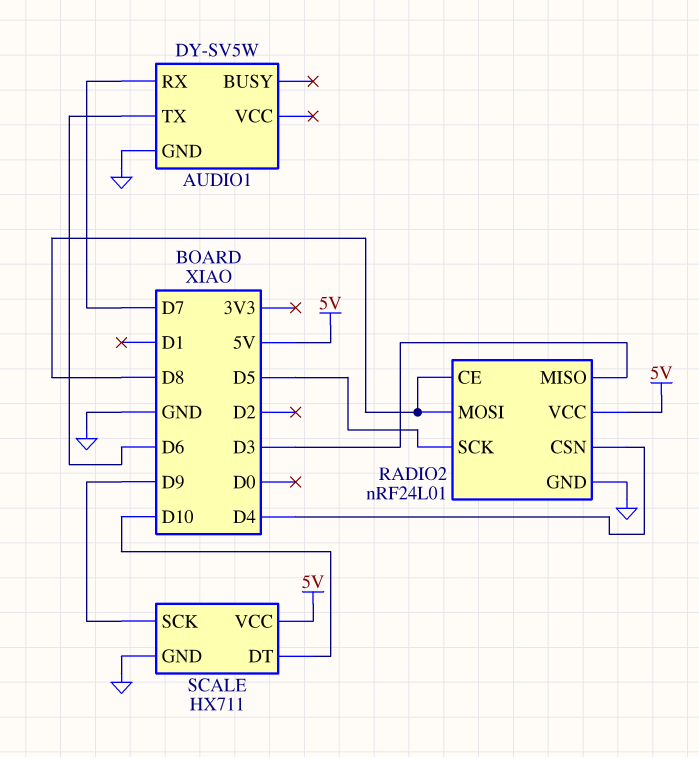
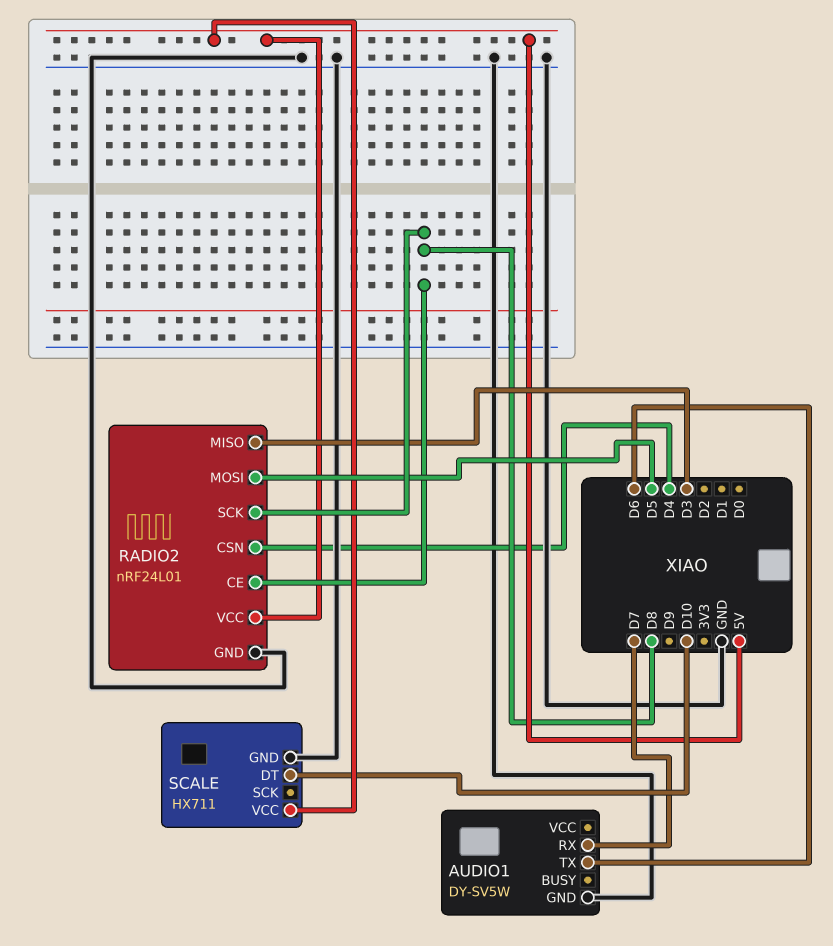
RADIO2 pin MOSI: D8 -> D5
RADIO2 pin SCK: D5 -> D8
SCALE pin SCK: D9 -> none

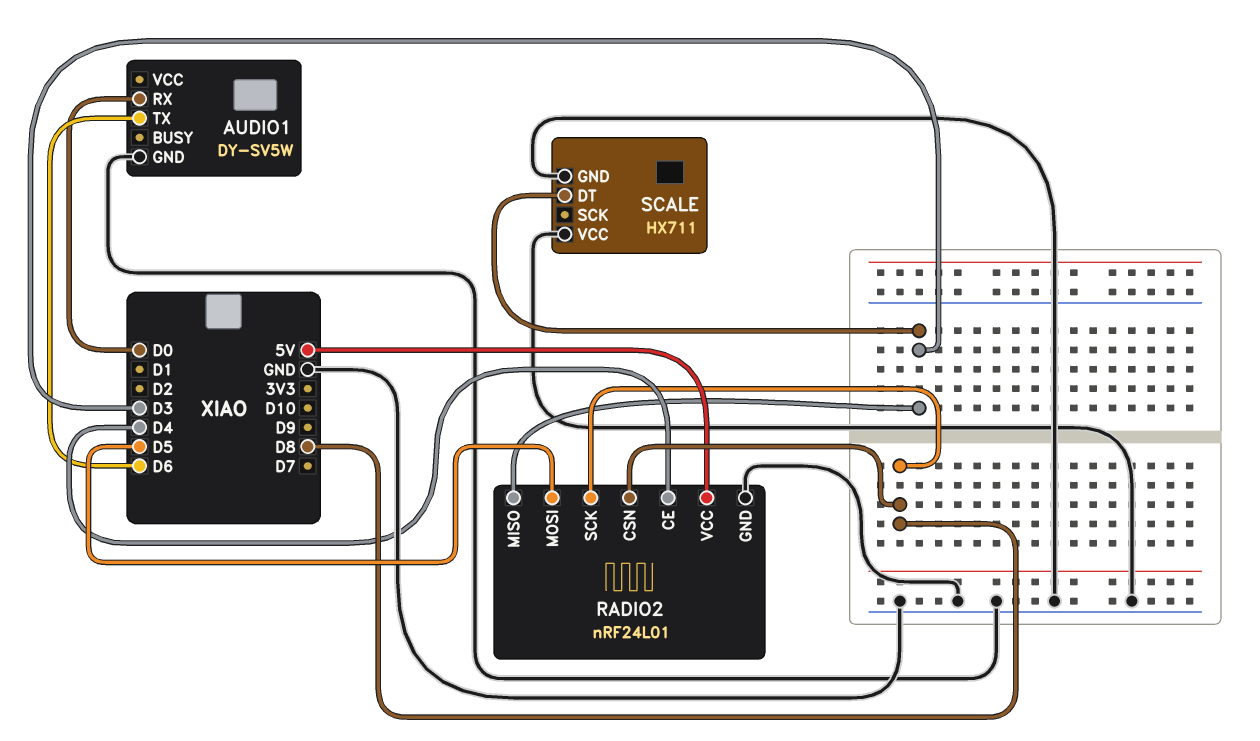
AUDIO1 pin RX: D7 -> D0
RADIO2 pin CE: D8 -> D4
RADIO2 pin CSN: D4 -> D8
SCALE pin DT: D10 -> D3
SCALE pin VCC: 5V -> GND

